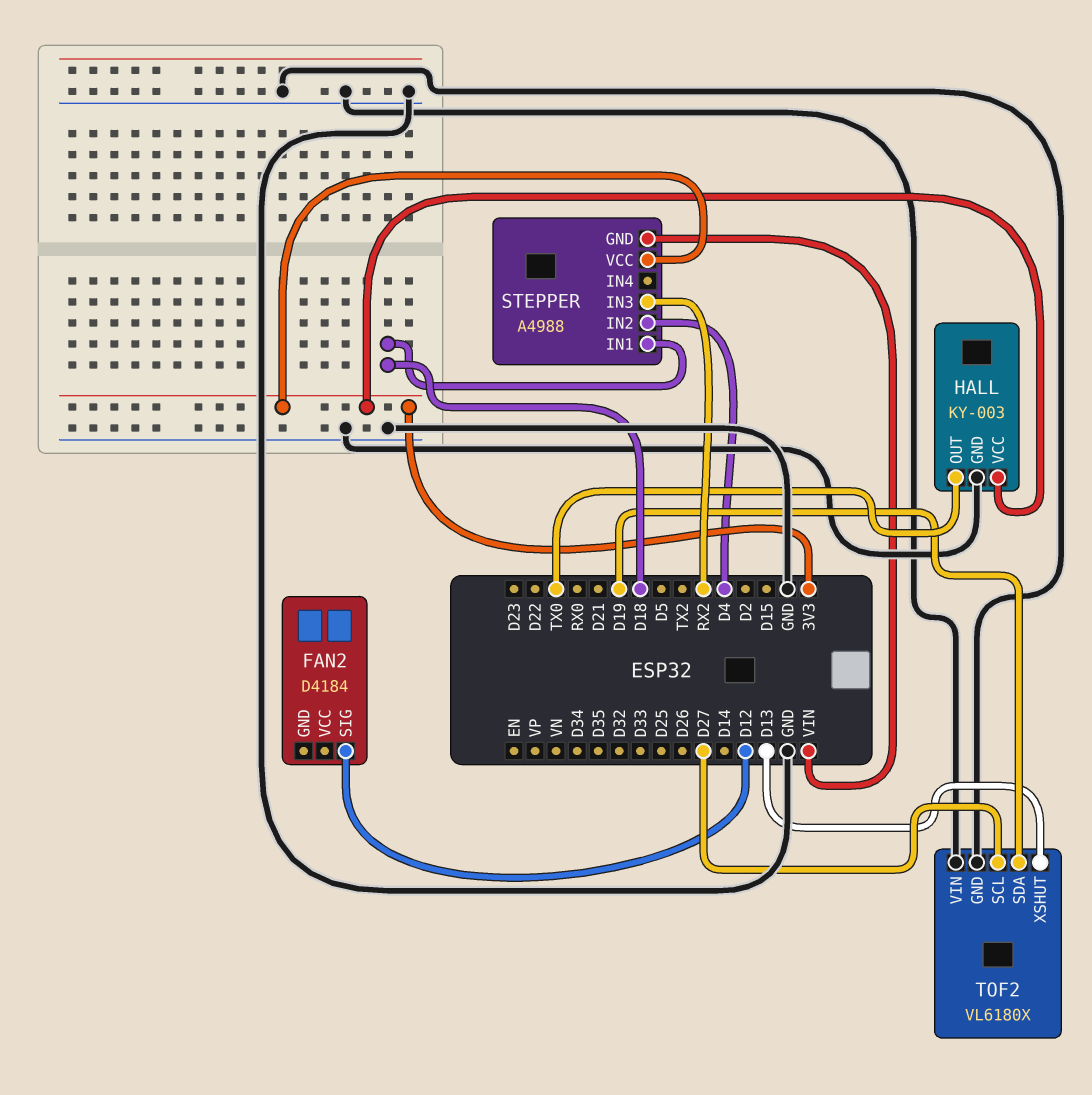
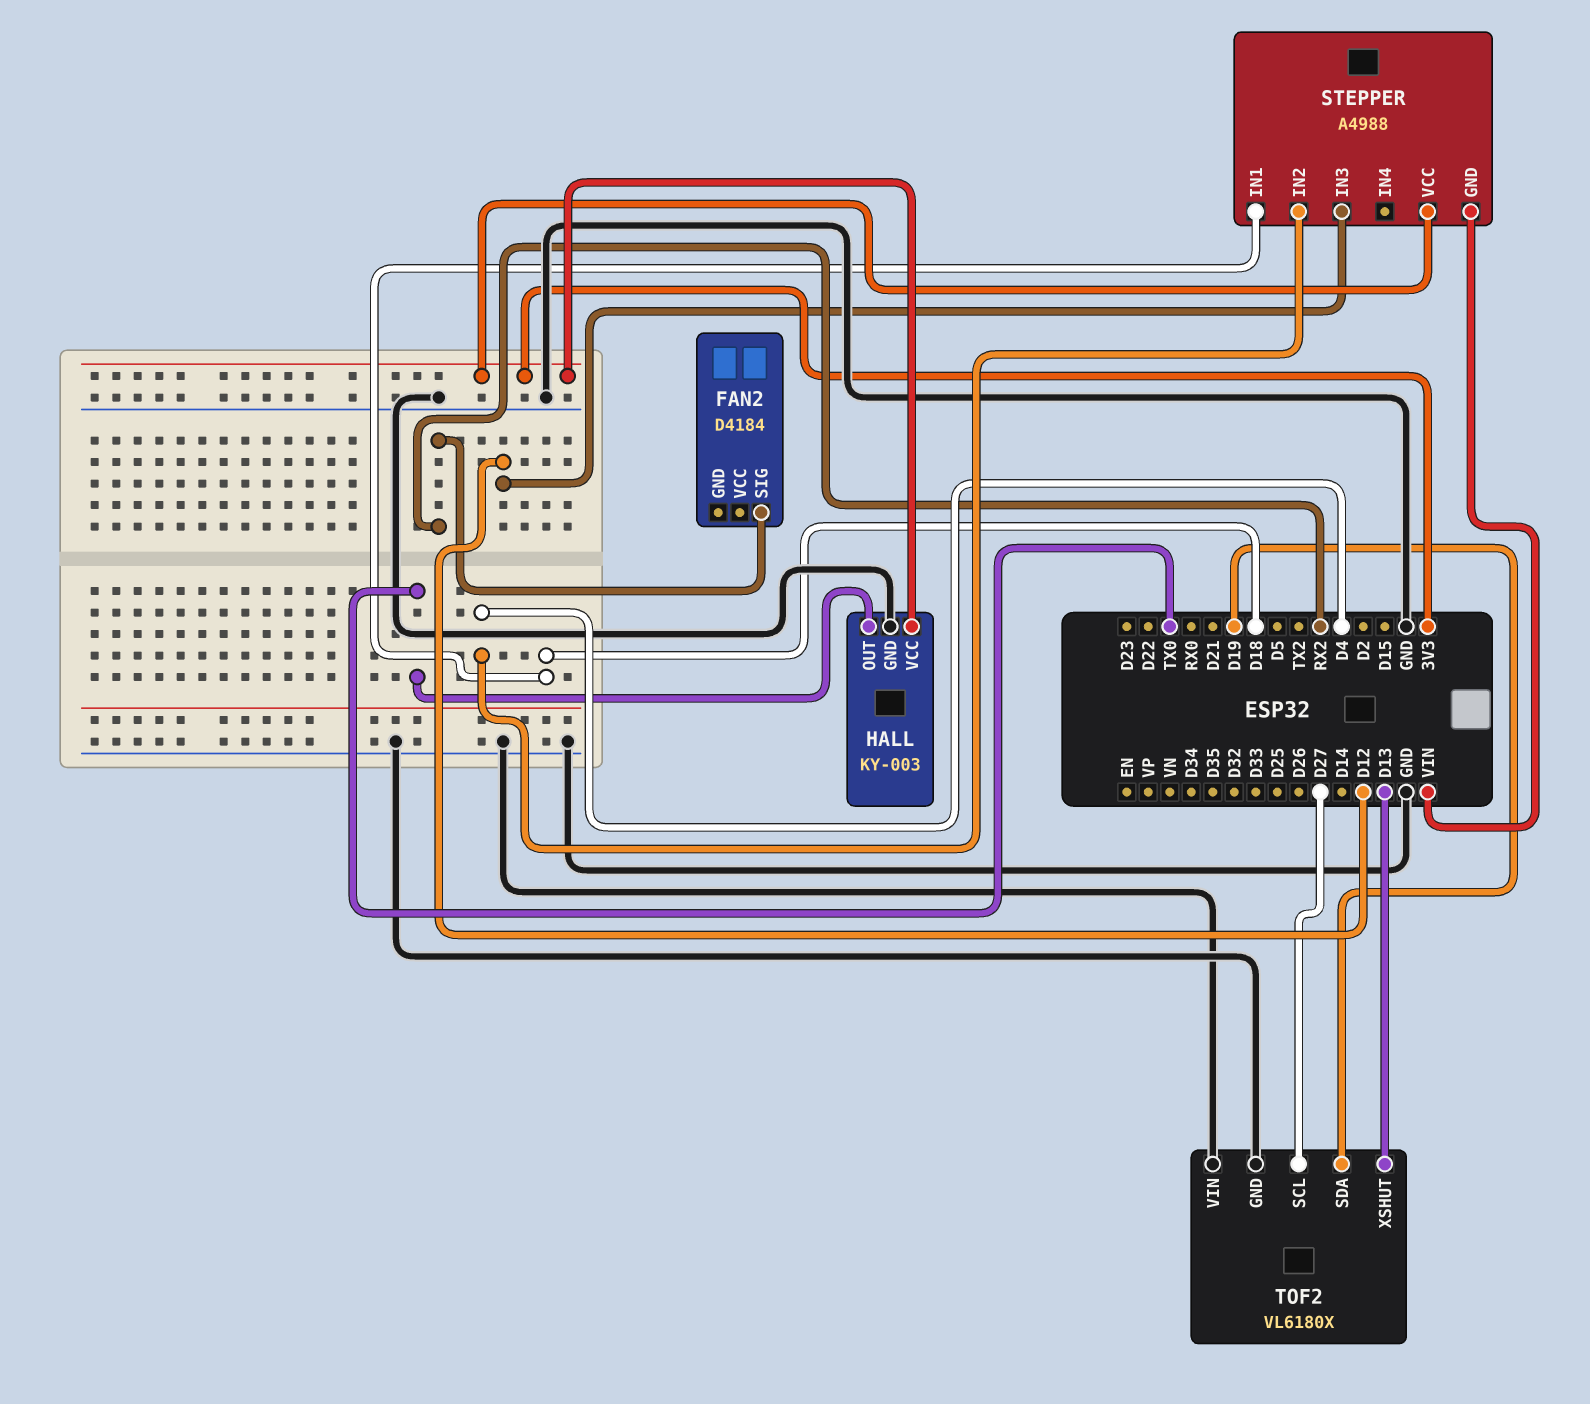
FAN2 pin SIG: D12 -> RX2
STEPPER pin IN3: RX2 -> D12

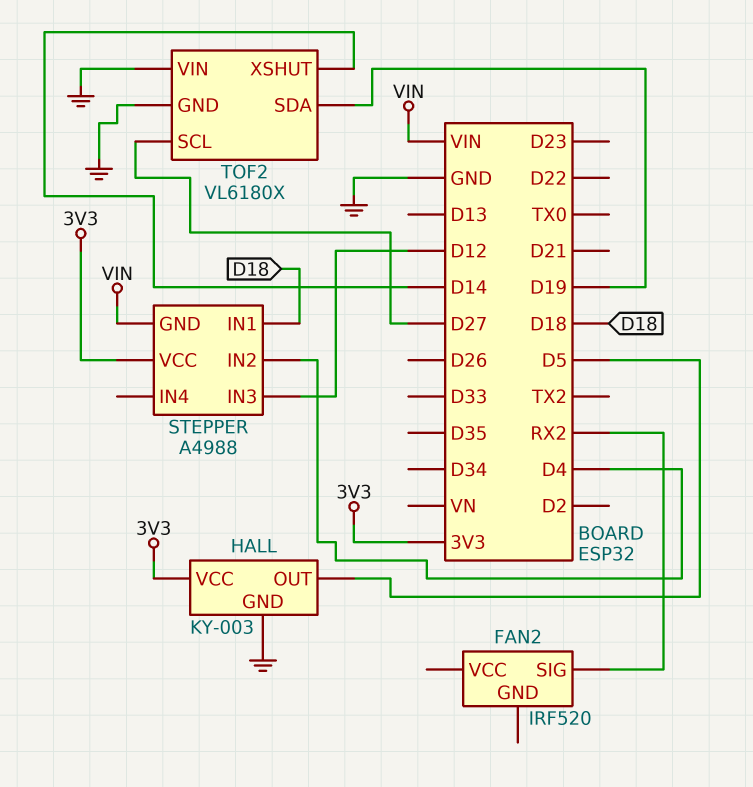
FAN2: D4184 -> IRF520
HALL pin OUT: TX0 -> D5
TOF2 pin XSHUT: D13 -> D14

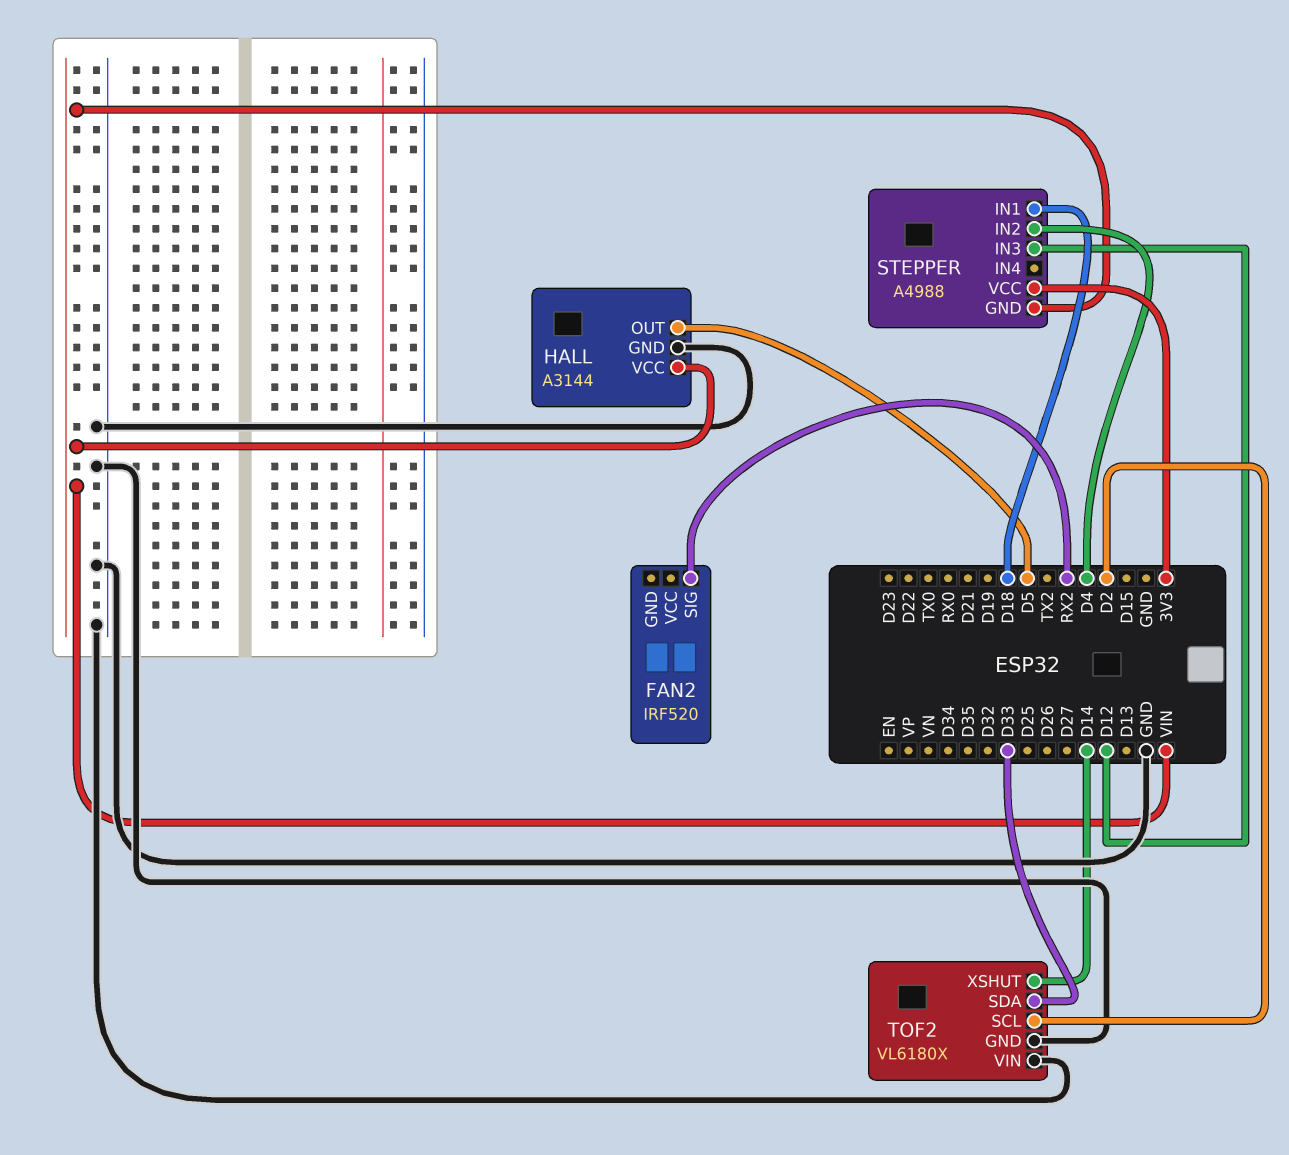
HALL: KY-003 -> A3144
HALL pin VCC: 3V3 -> VIN
TOF2 pin SCL: D27 -> D2
TOF2 pin SDA: D19 -> D33

